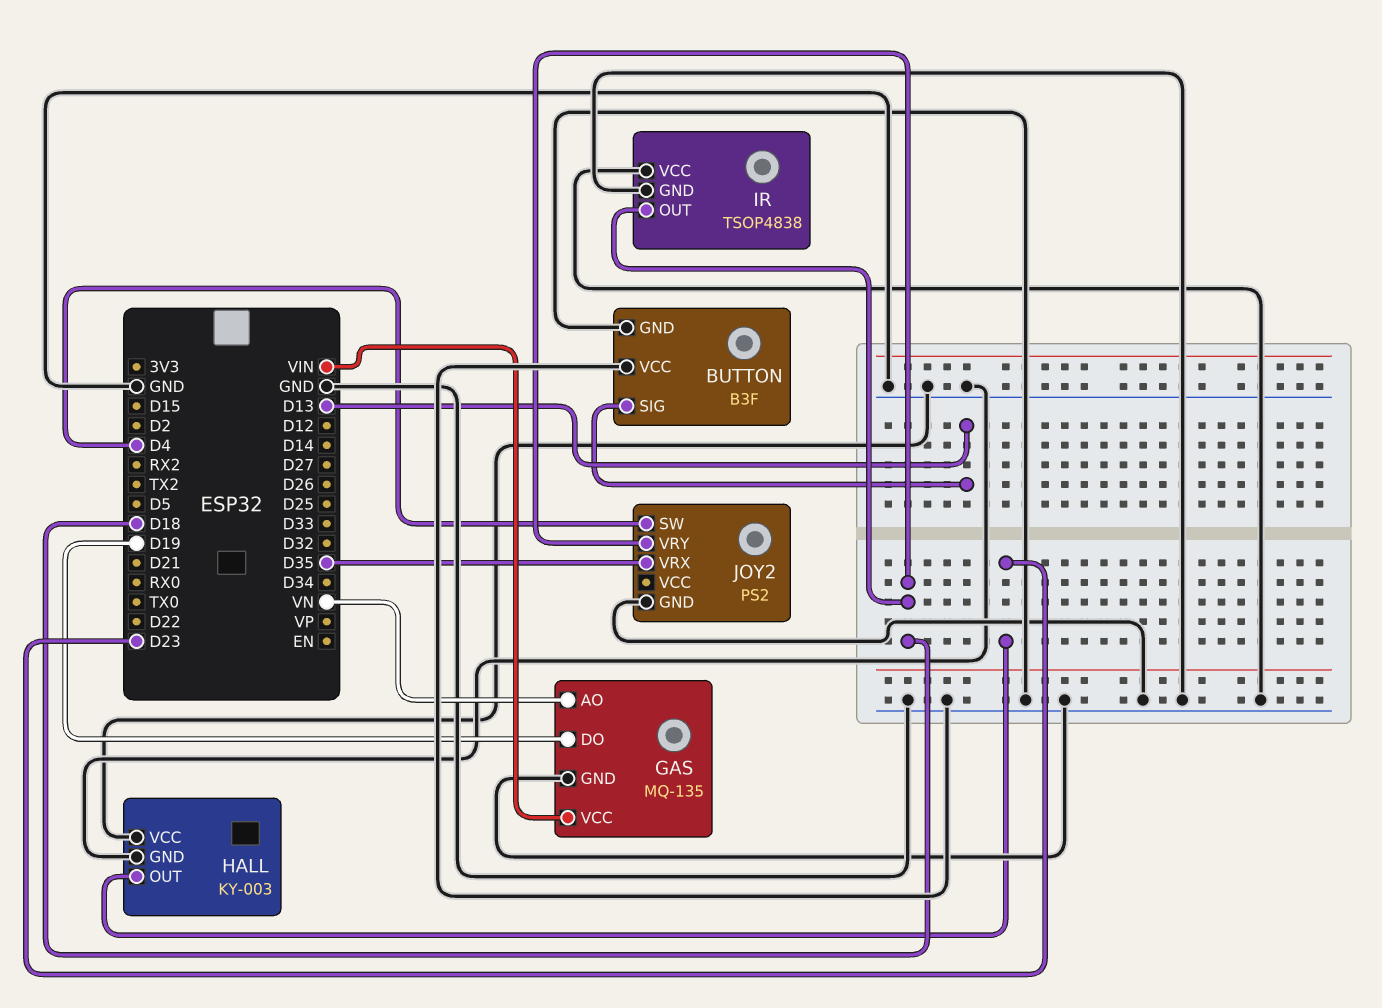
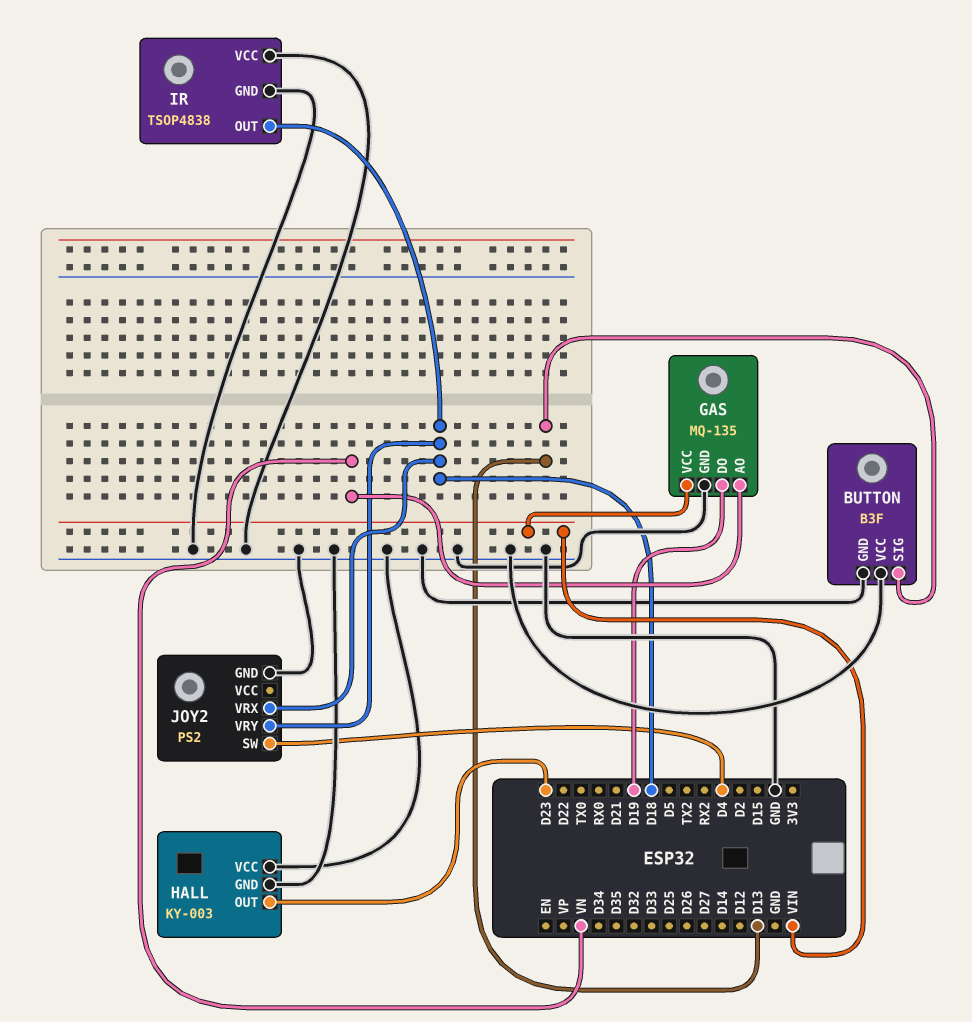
JOY2 pin VRX: D35 -> D18

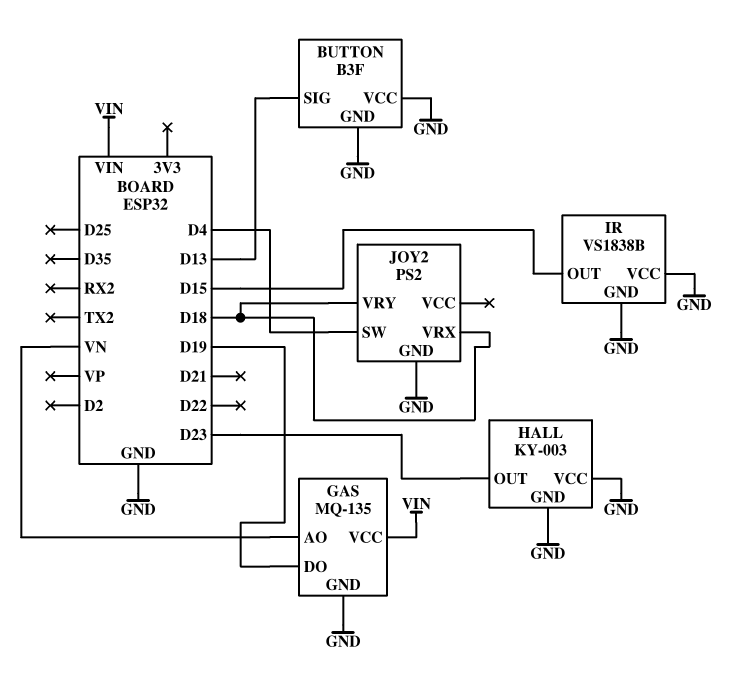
IR: TSOP4838 -> VS1838B
IR pin OUT: D18 -> D15

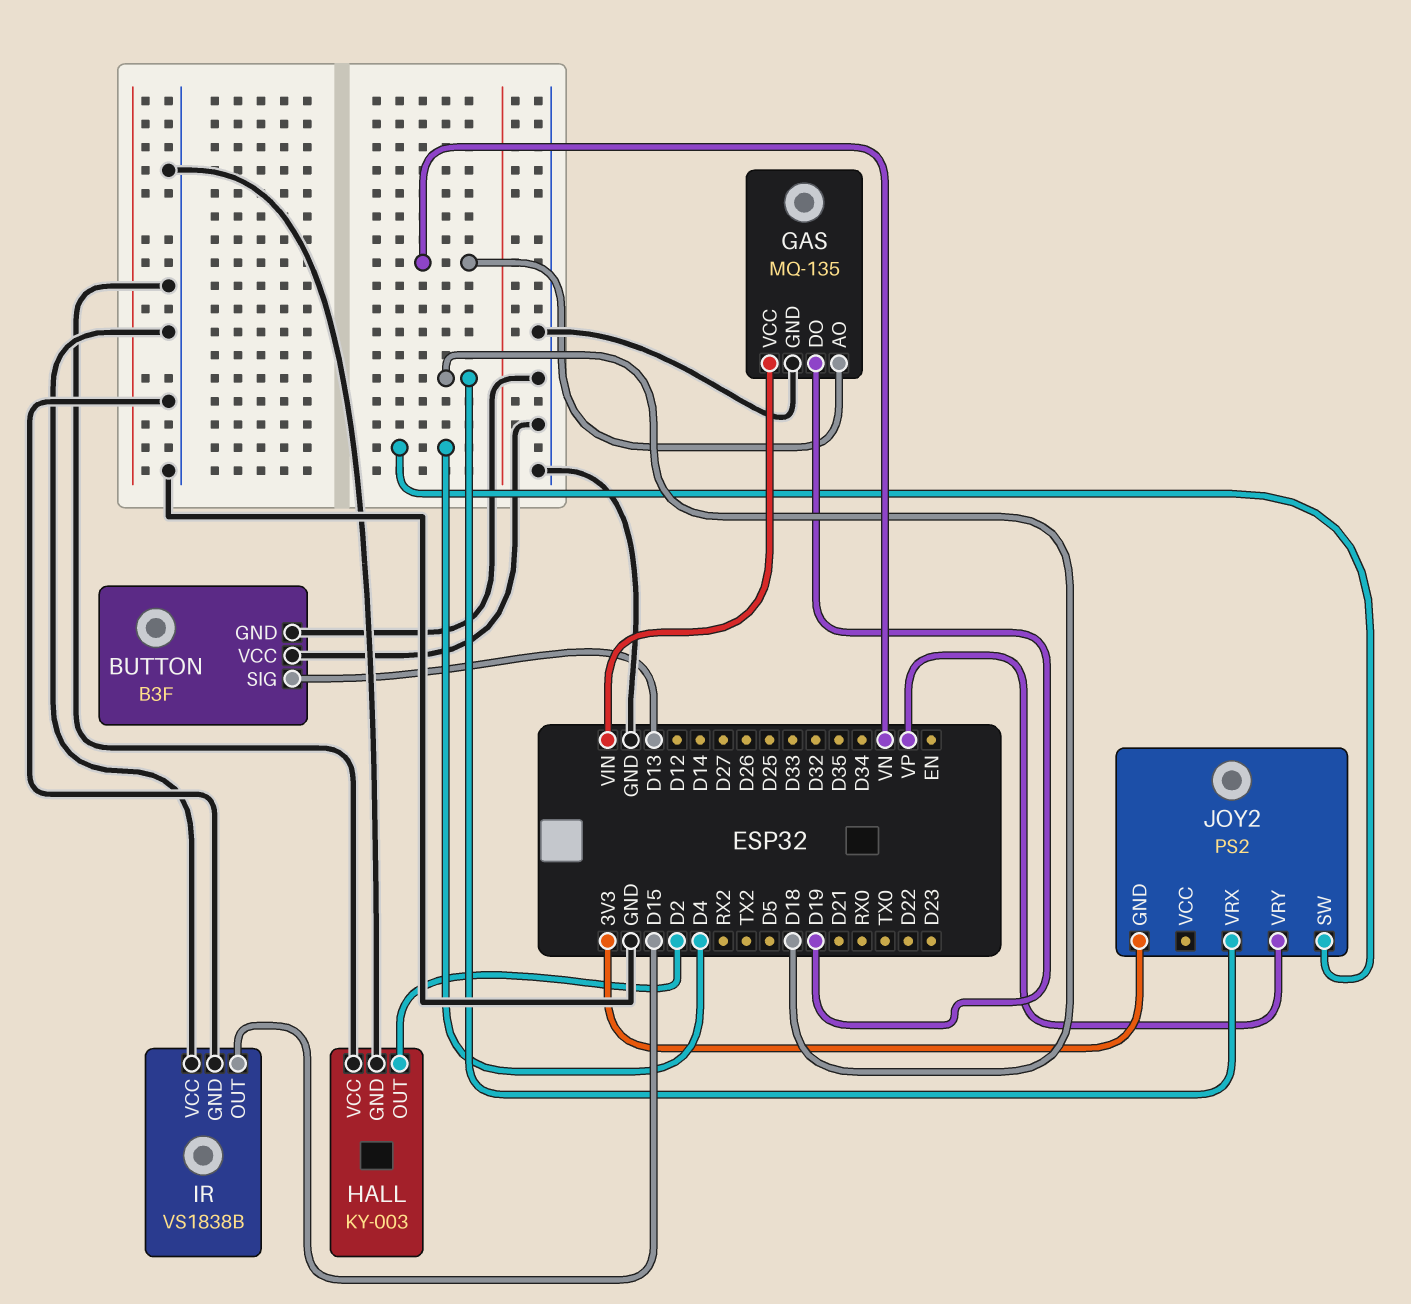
HALL pin OUT: D23 -> D2
JOY2 pin GND: GND -> 3V3
JOY2 pin VRY: D18 -> VP

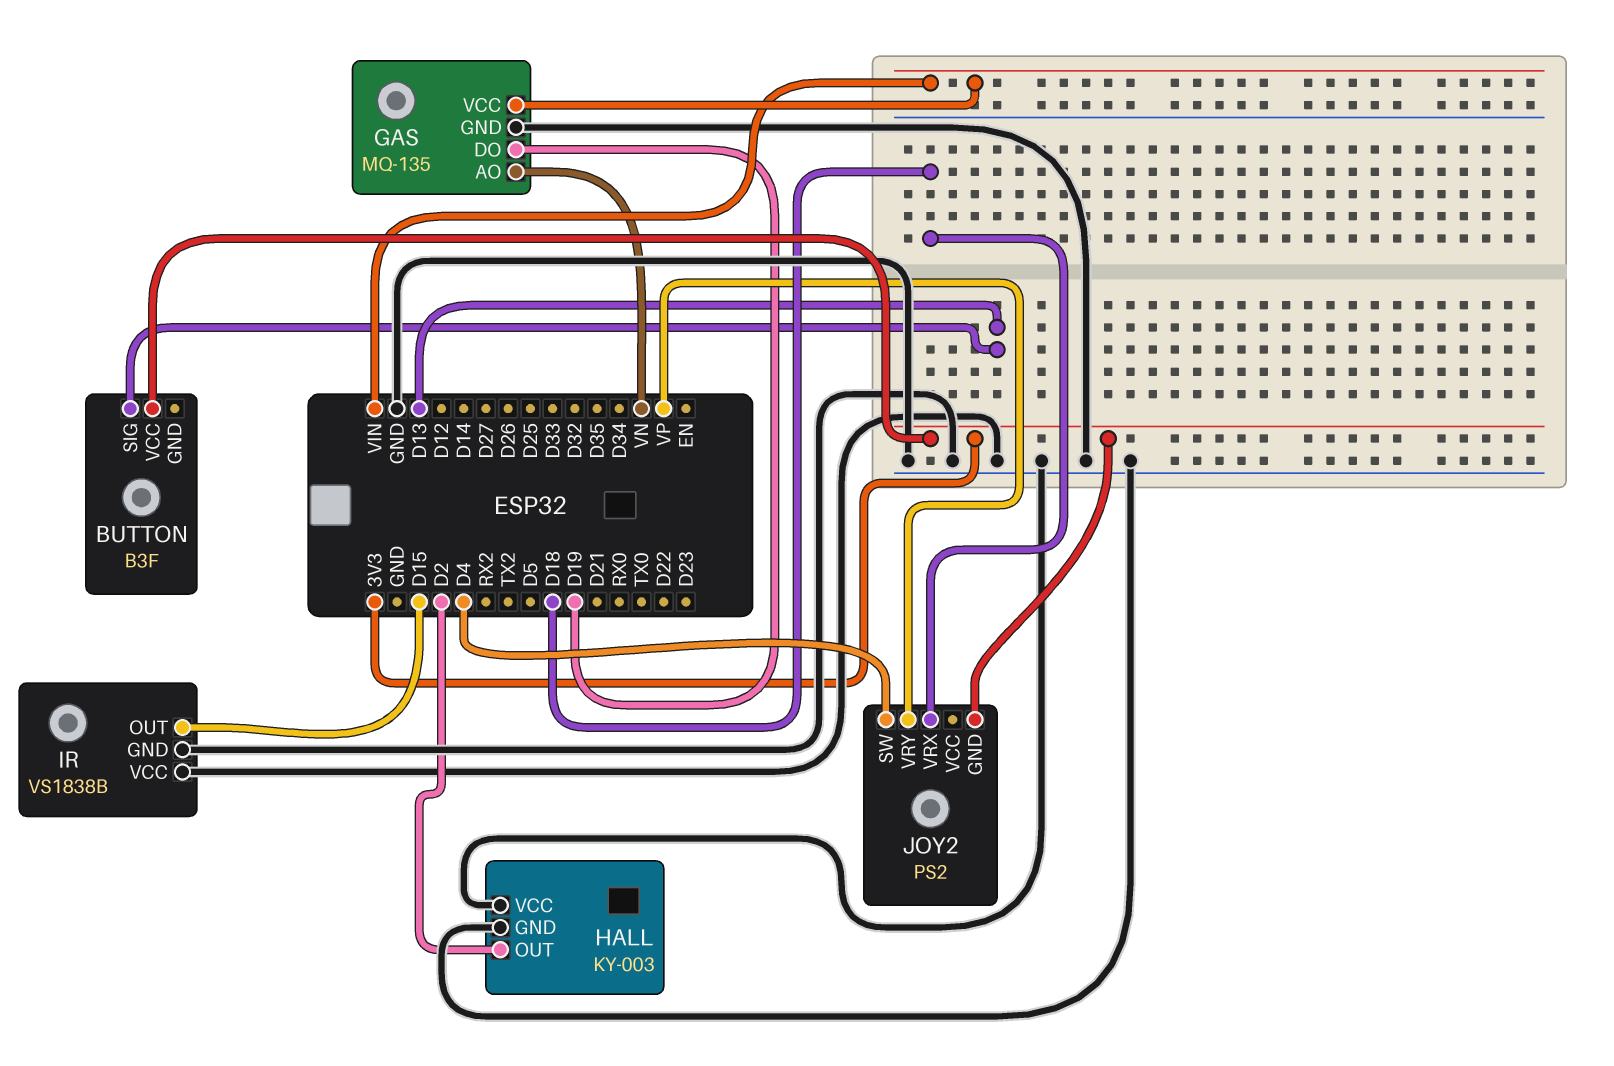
BUTTON pin GND: GND -> none
BUTTON pin VCC: GND -> 3V3

